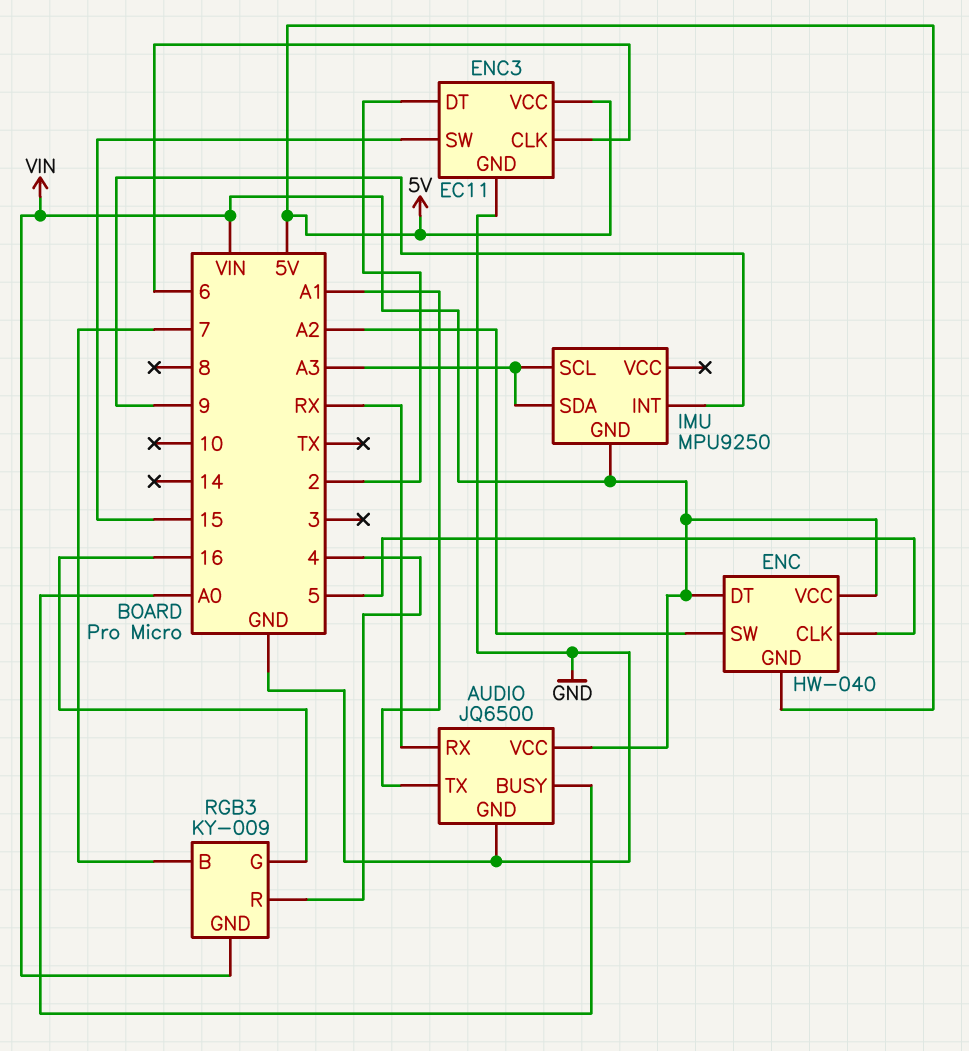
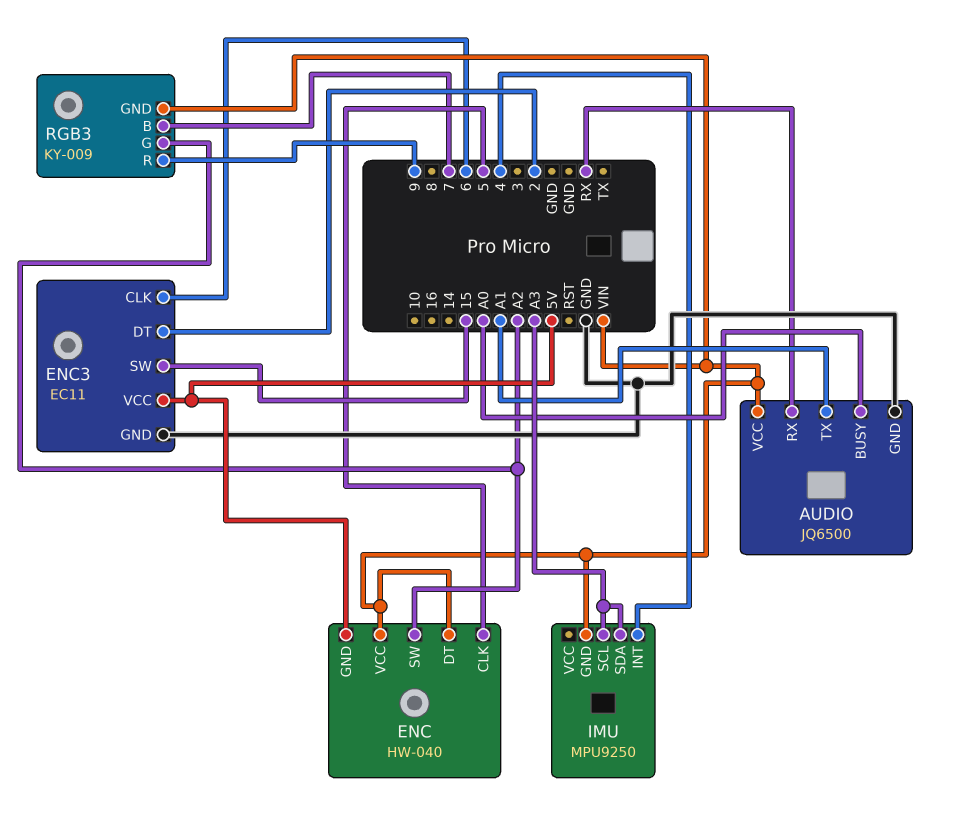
IMU pin INT: 9 -> 4
RGB3 pin G: 16 -> A2
RGB3 pin R: 4 -> 9

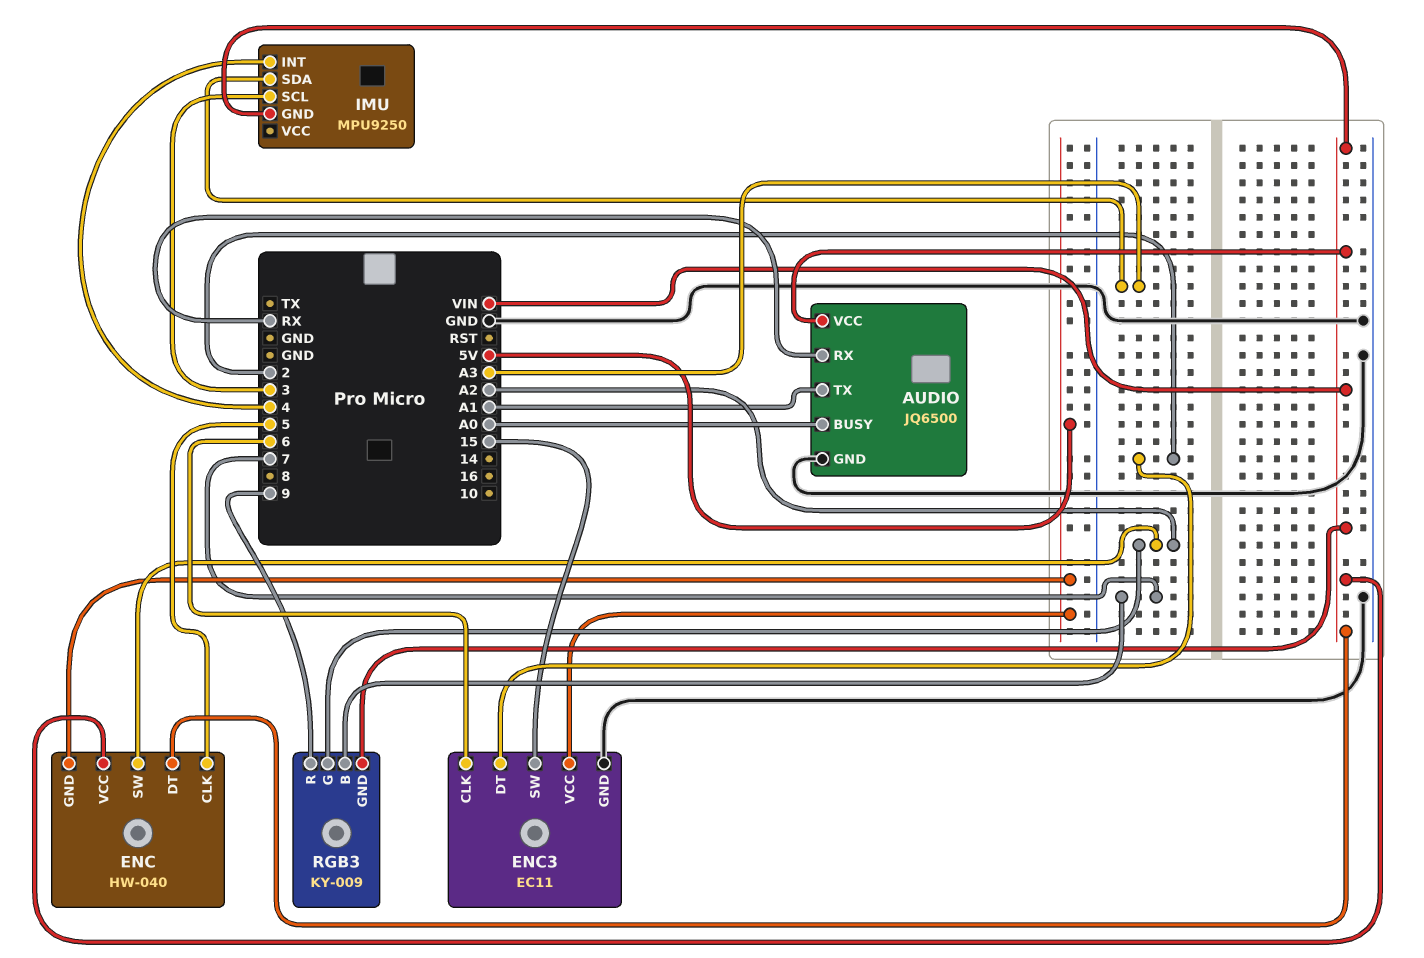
IMU pin SCL: A3 -> 3

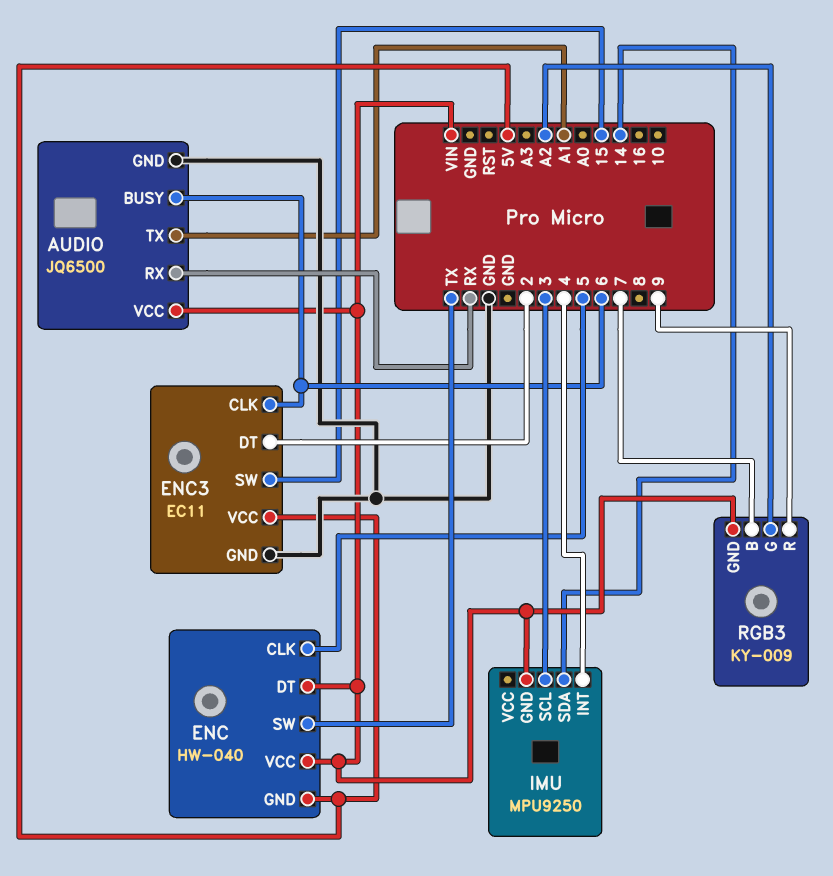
AUDIO pin BUSY: A0 -> 6
ENC pin SW: A2 -> TX
IMU pin SDA: A3 -> 14

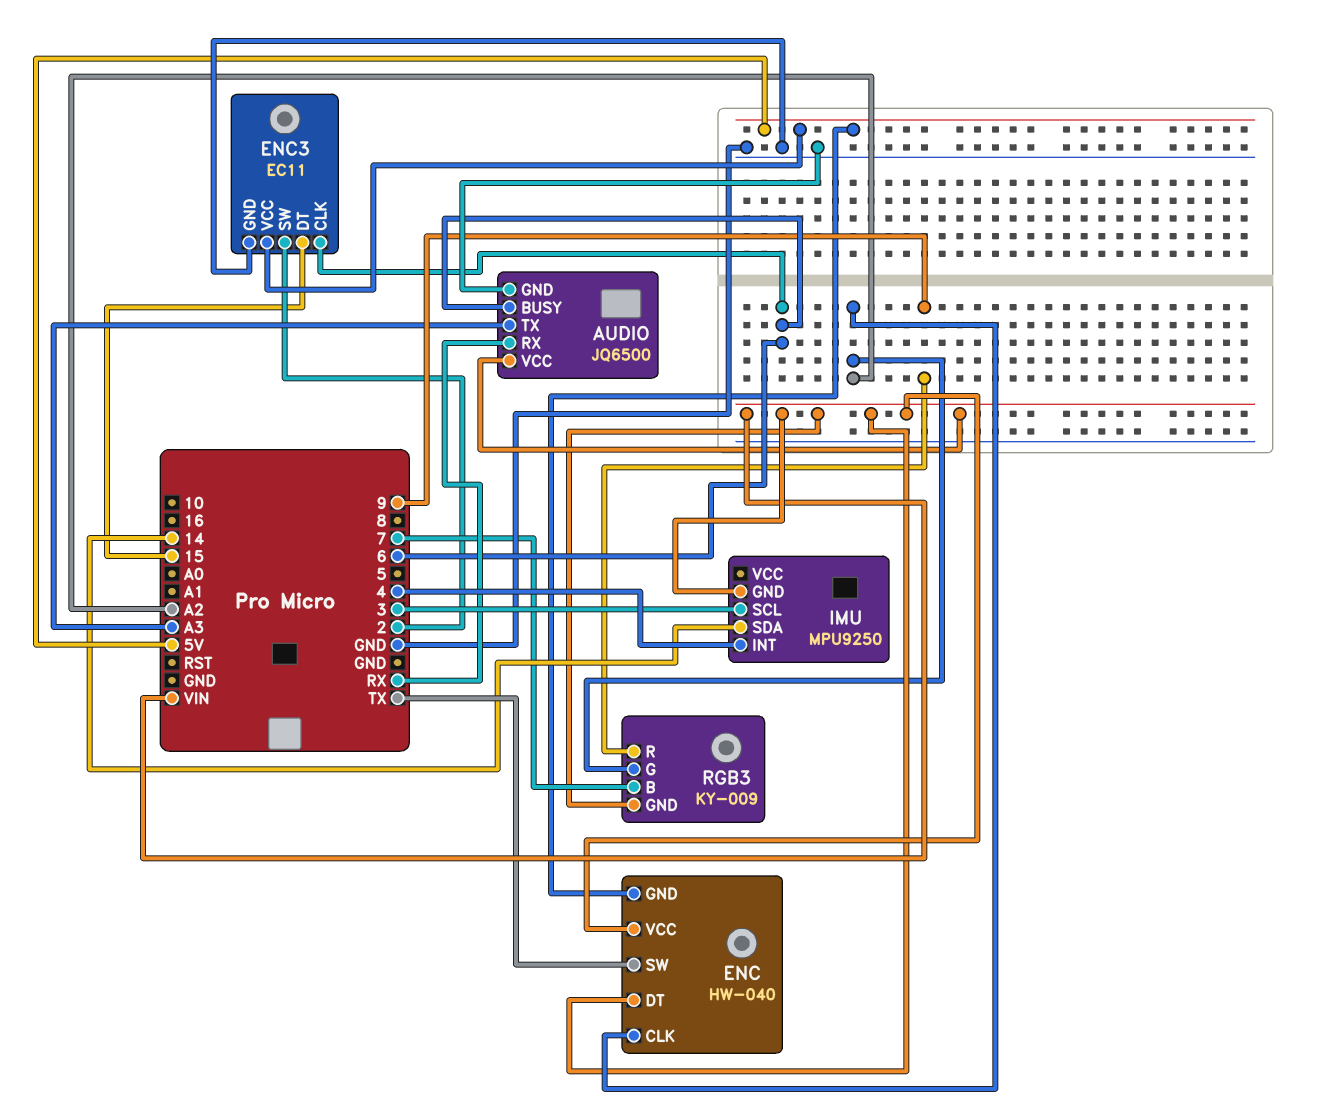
AUDIO pin TX: A1 -> A3
ENC pin CLK: 5 -> A2
ENC3 pin DT: 2 -> 15
ENC3 pin SW: 15 -> 2

